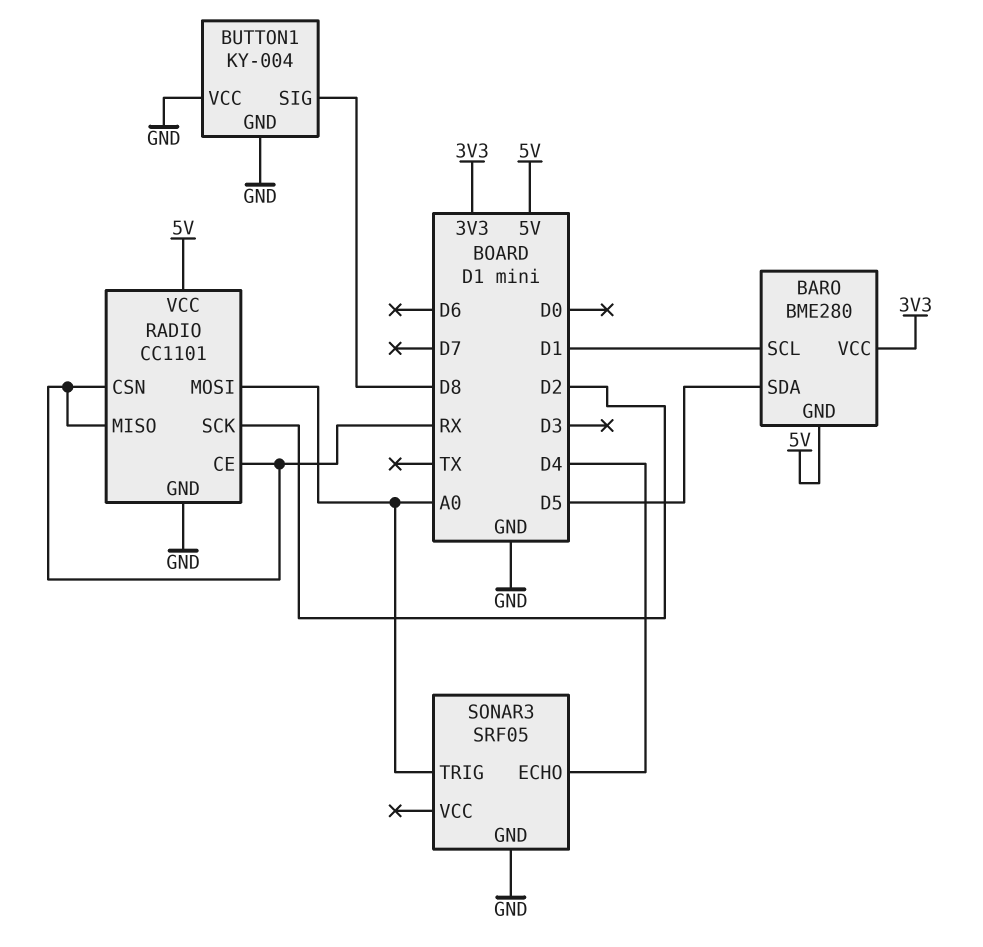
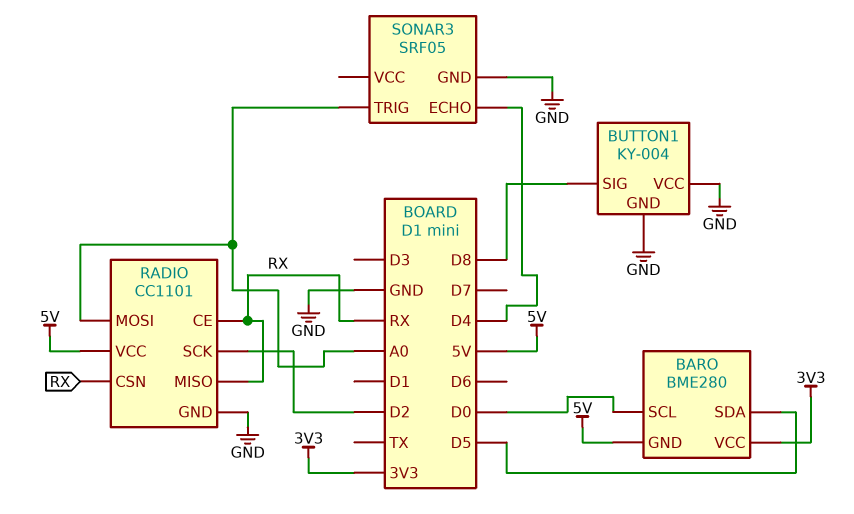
BARO pin SCL: D1 -> D0

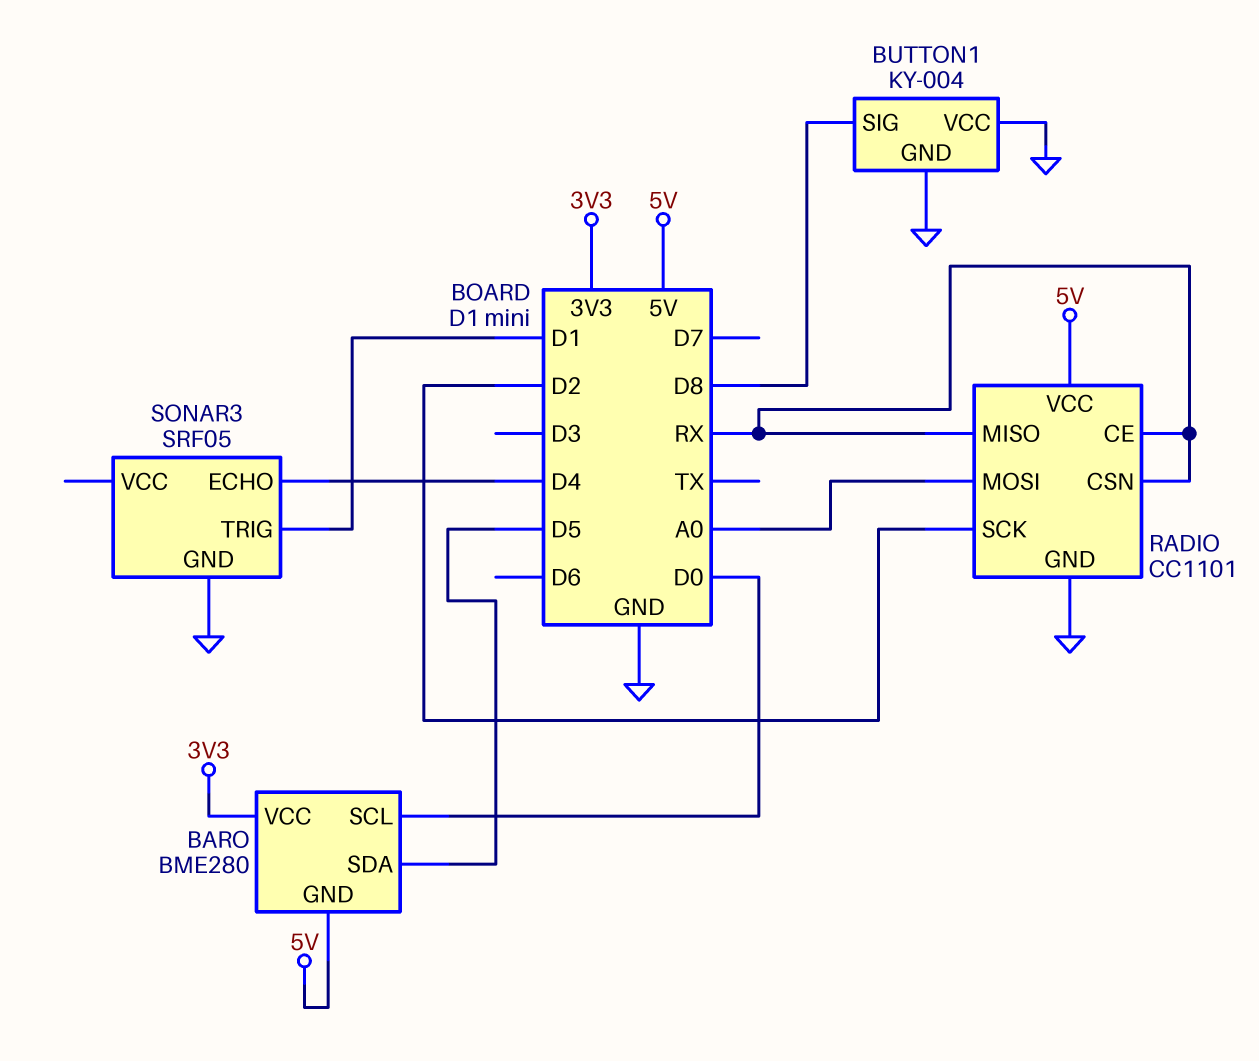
SONAR3 pin TRIG: A0 -> D1

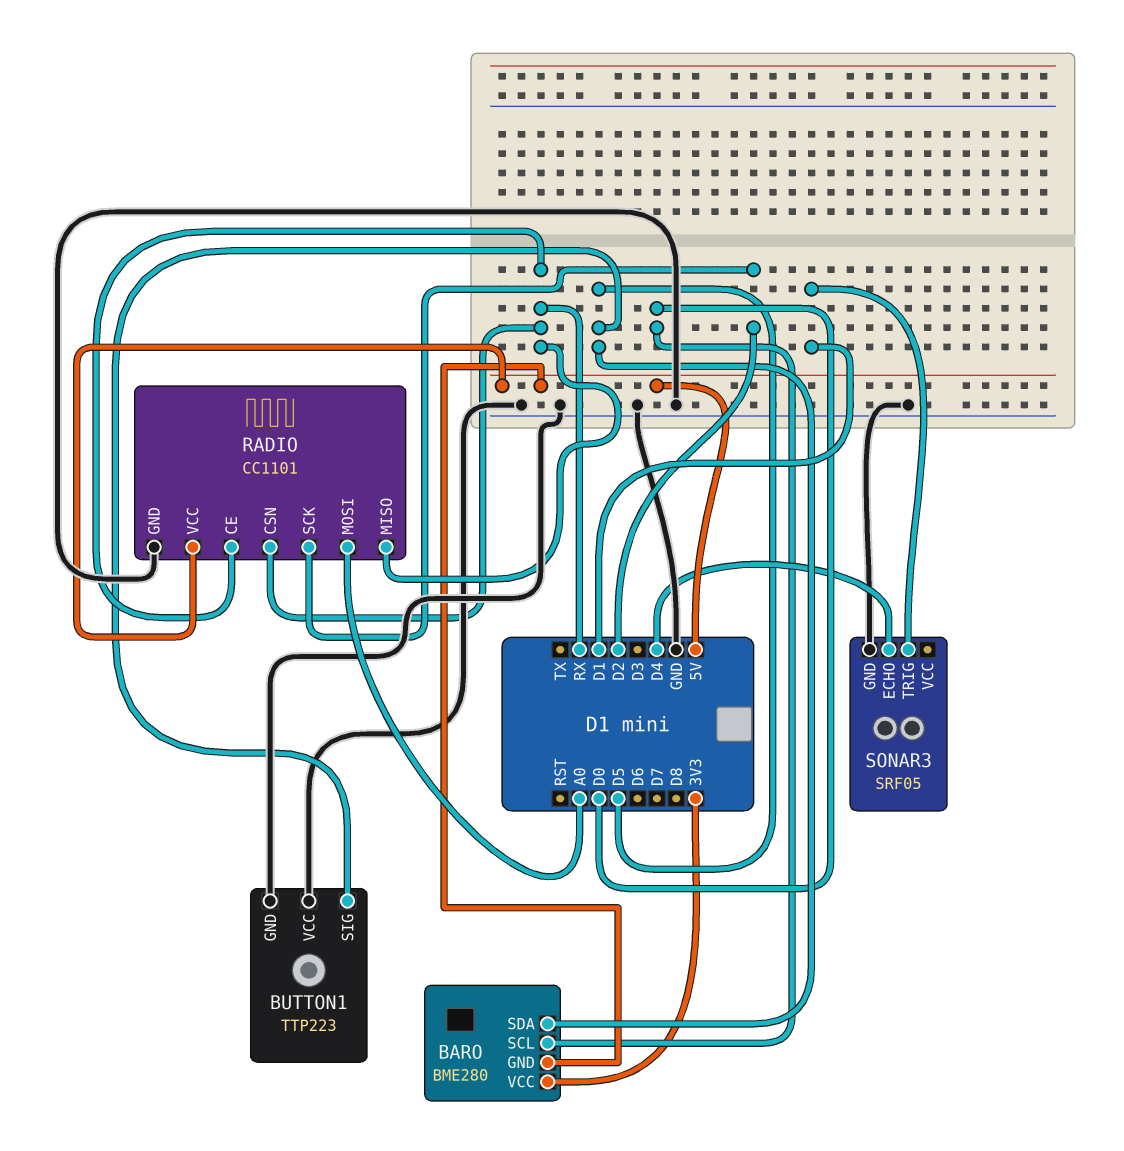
BUTTON1: KY-004 -> TTP223
BUTTON1 pin SIG: D8 -> D5

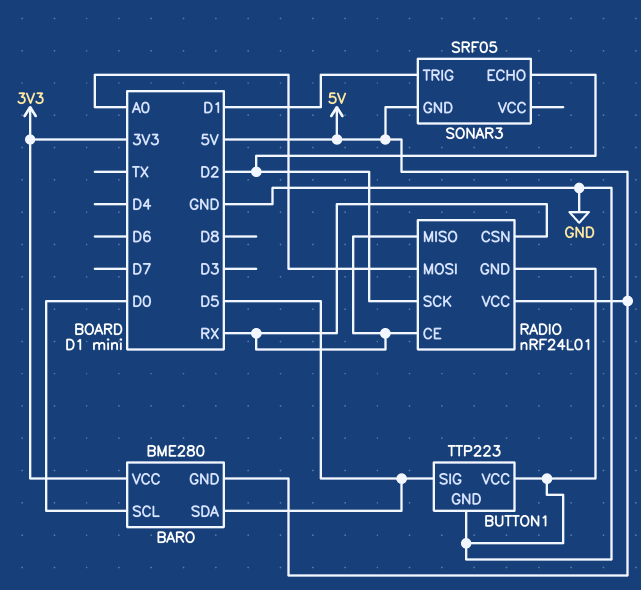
RADIO: CC1101 -> nRF24L01
SONAR3 pin ECHO: D4 -> D2
SONAR3 pin GND: GND -> 5V

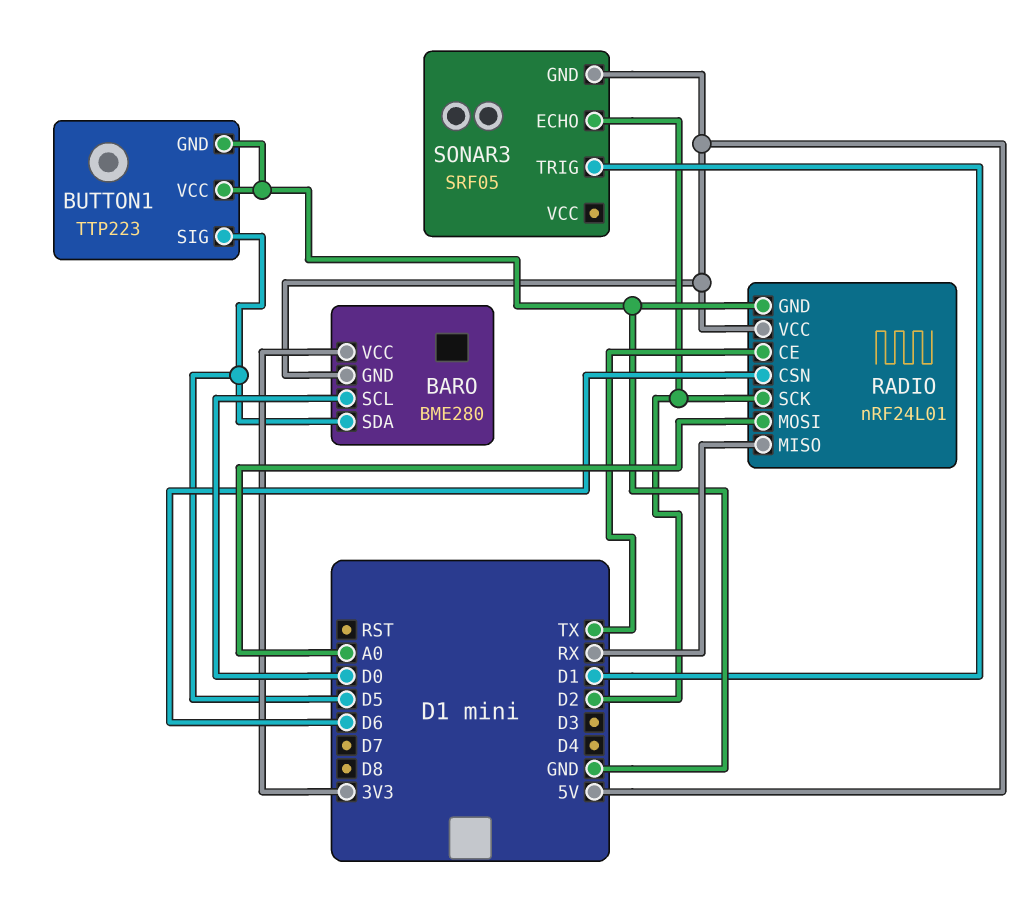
RADIO pin CE: RX -> TX
RADIO pin CSN: RX -> D6

